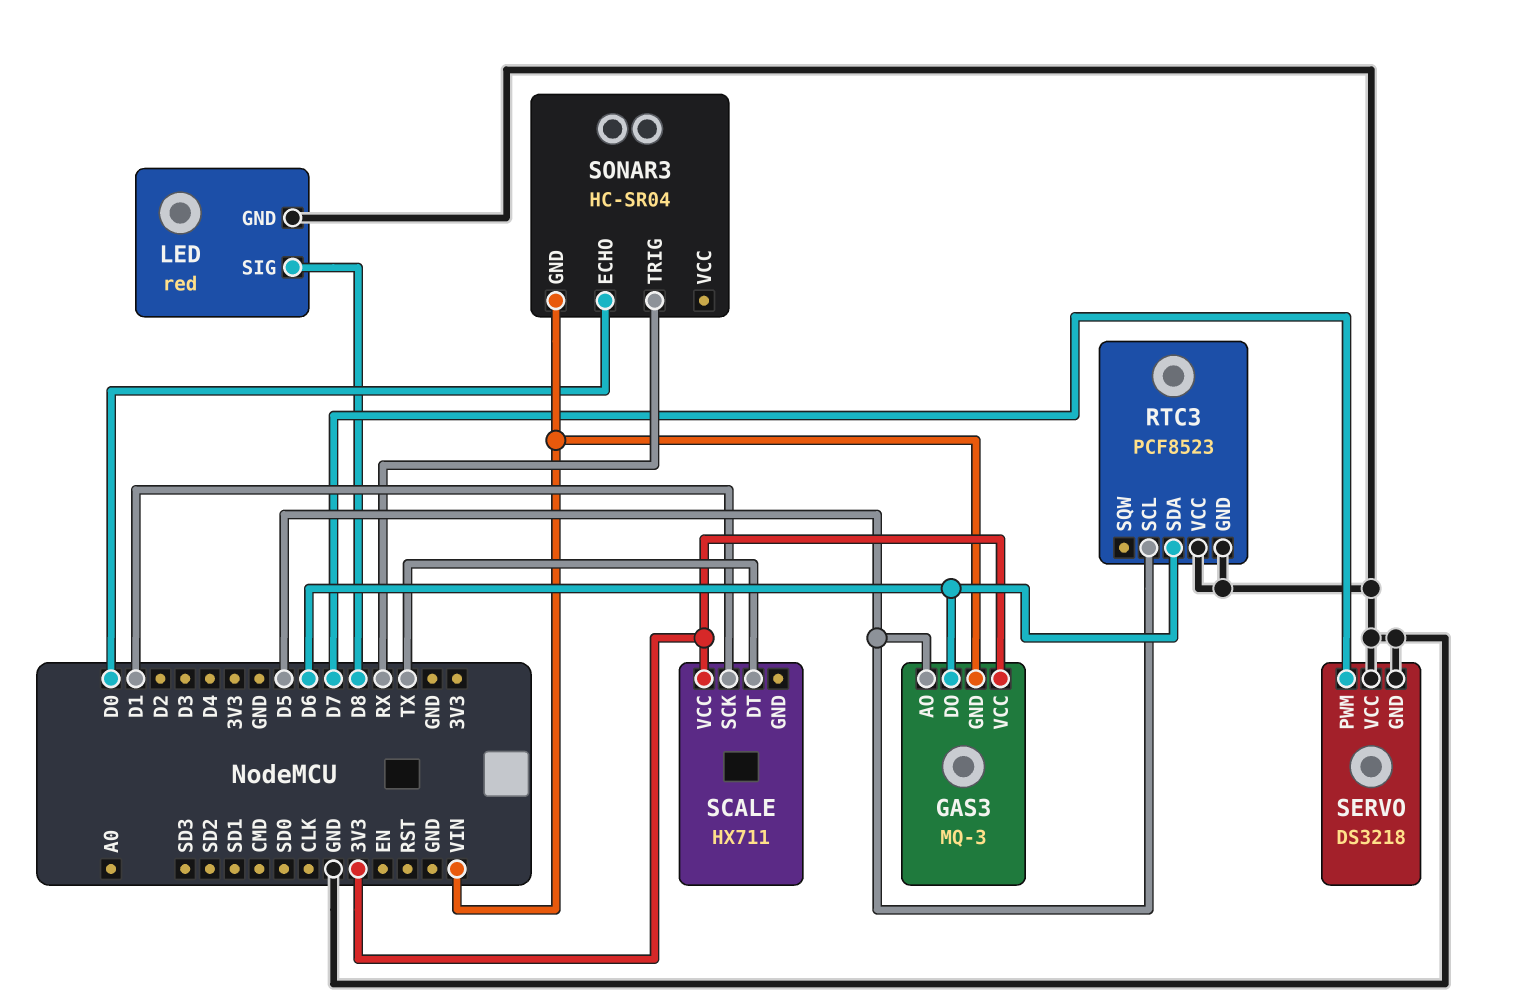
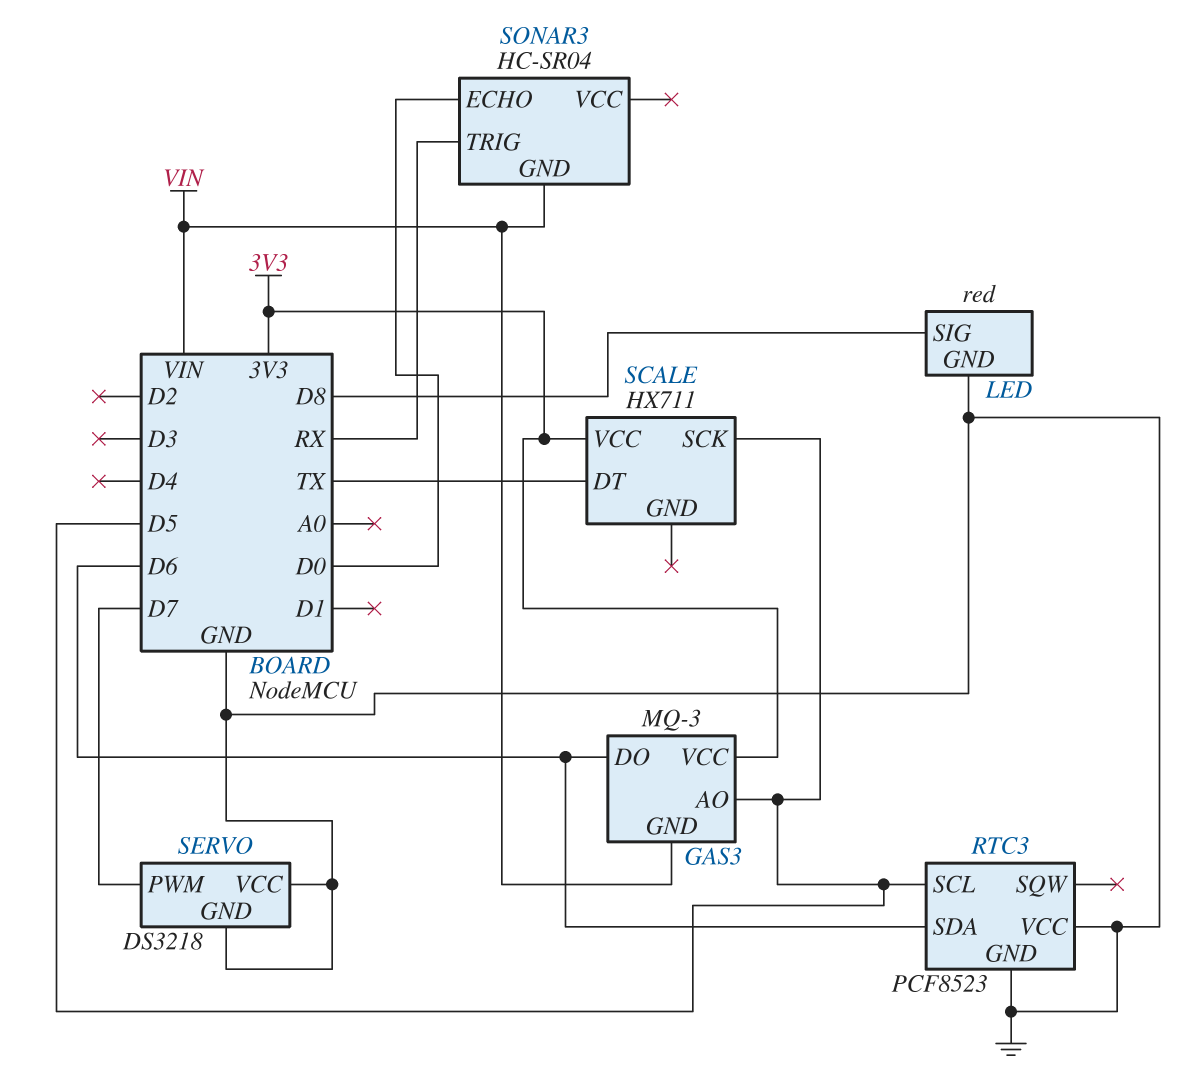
SCALE pin SCK: D1 -> D5

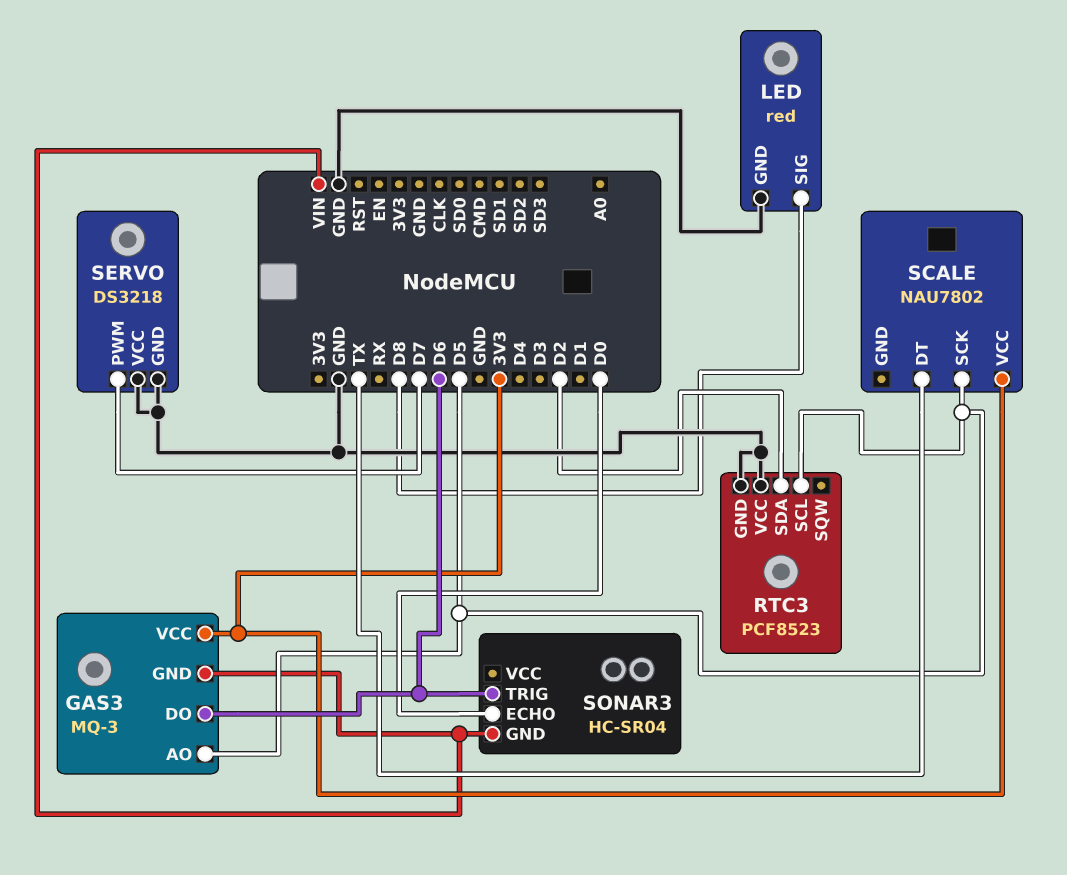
RTC3 pin SDA: D6 -> D2
SCALE: HX711 -> NAU7802
SONAR3 pin TRIG: RX -> D6

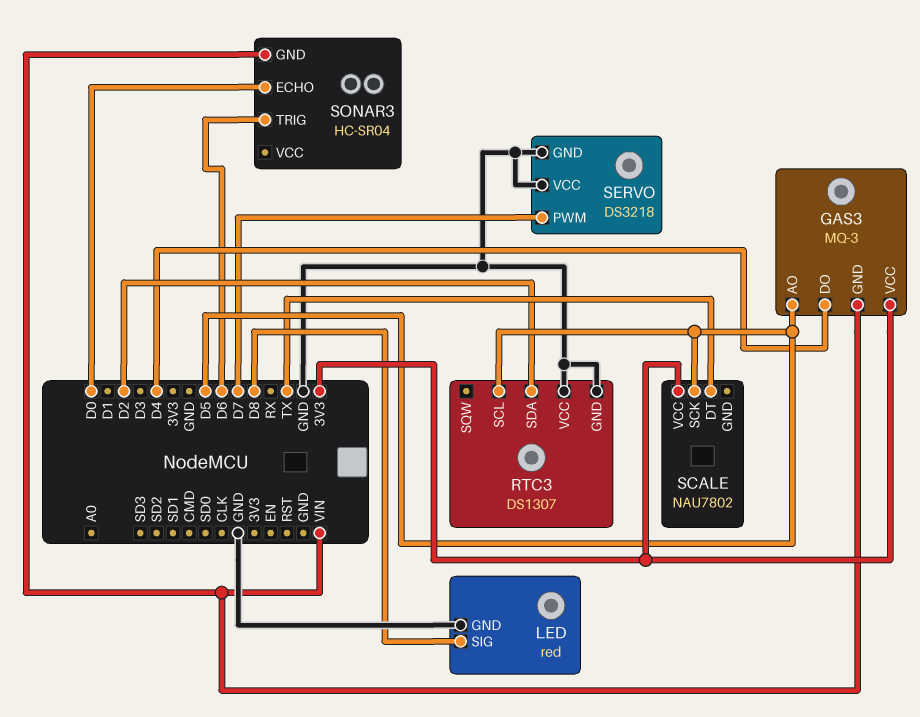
GAS3 pin DO: D6 -> D4
RTC3: PCF8523 -> DS1307

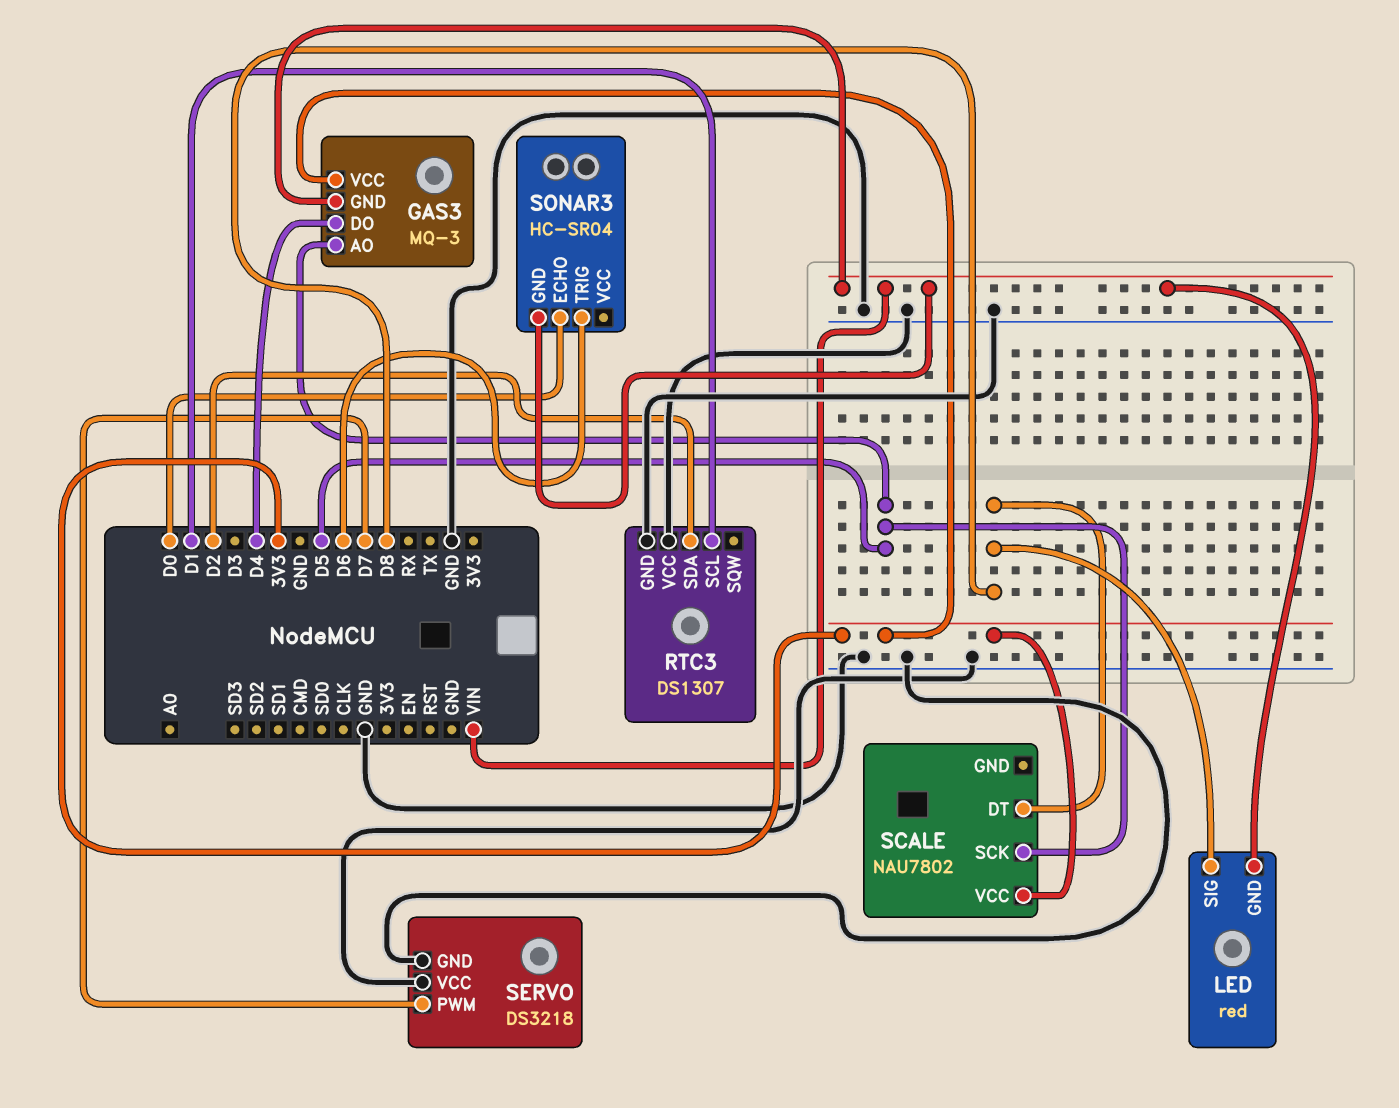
LED pin GND: GND -> VIN
RTC3 pin SCL: D5 -> D1
SCALE pin DT: TX -> D8

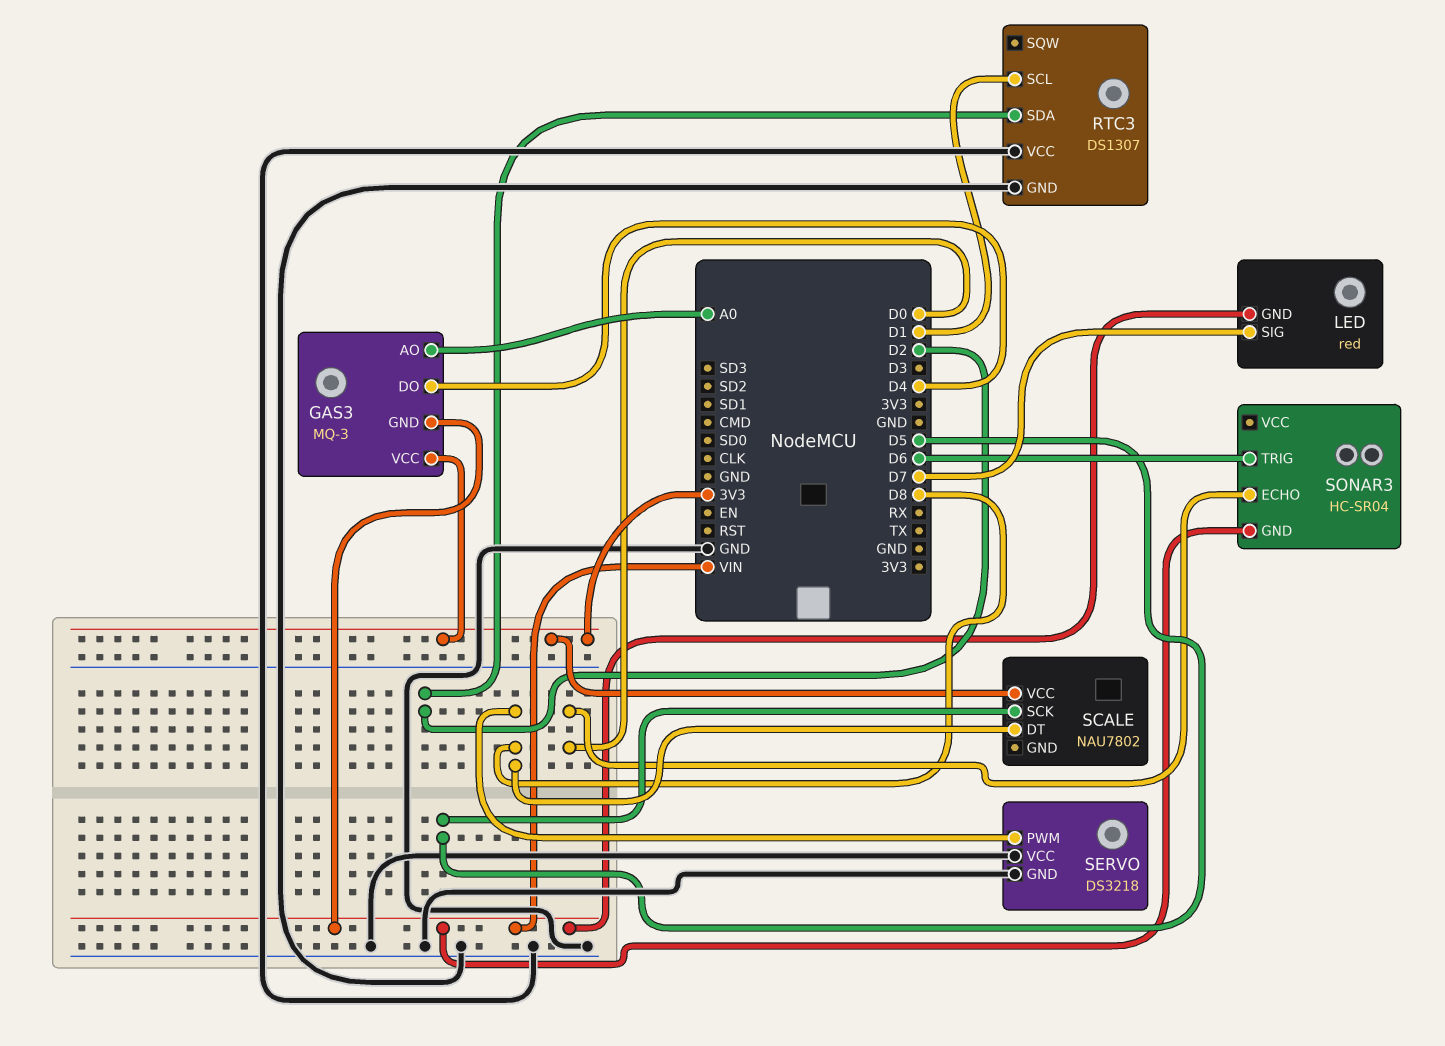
GAS3 pin AO: D5 -> A0
LED pin SIG: D8 -> D7
SERVO pin PWM: D7 -> D8

